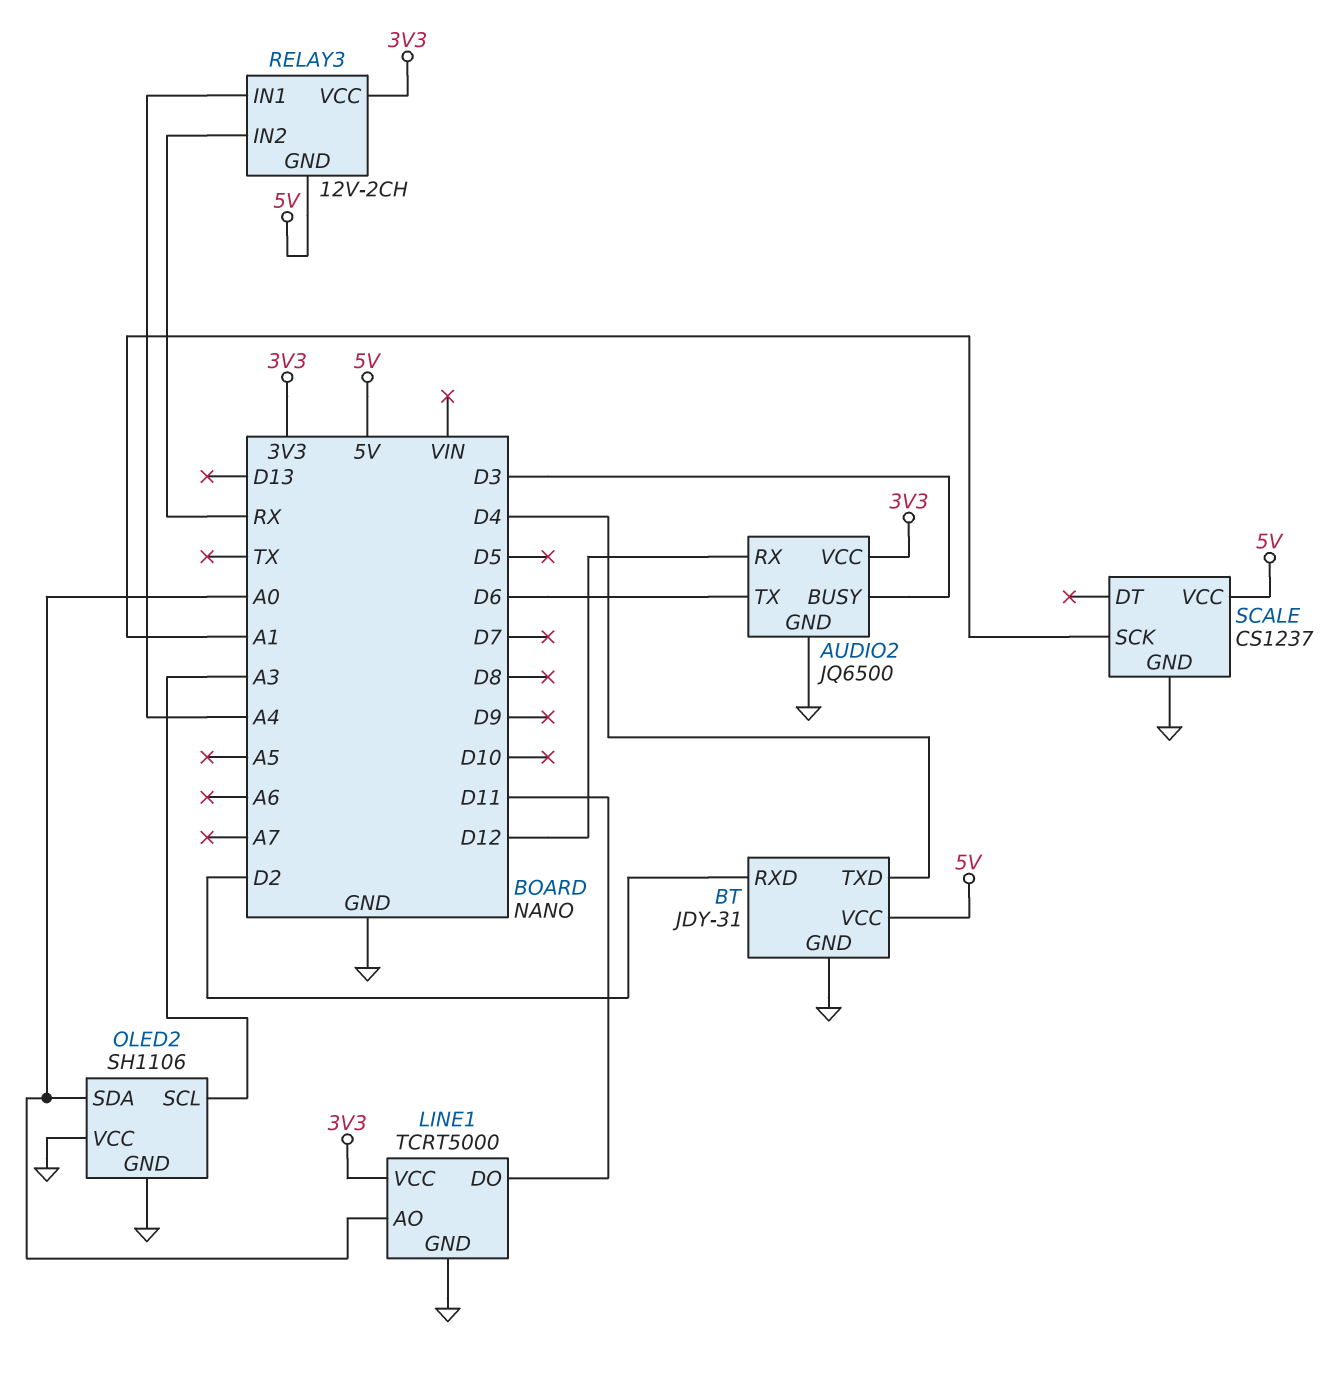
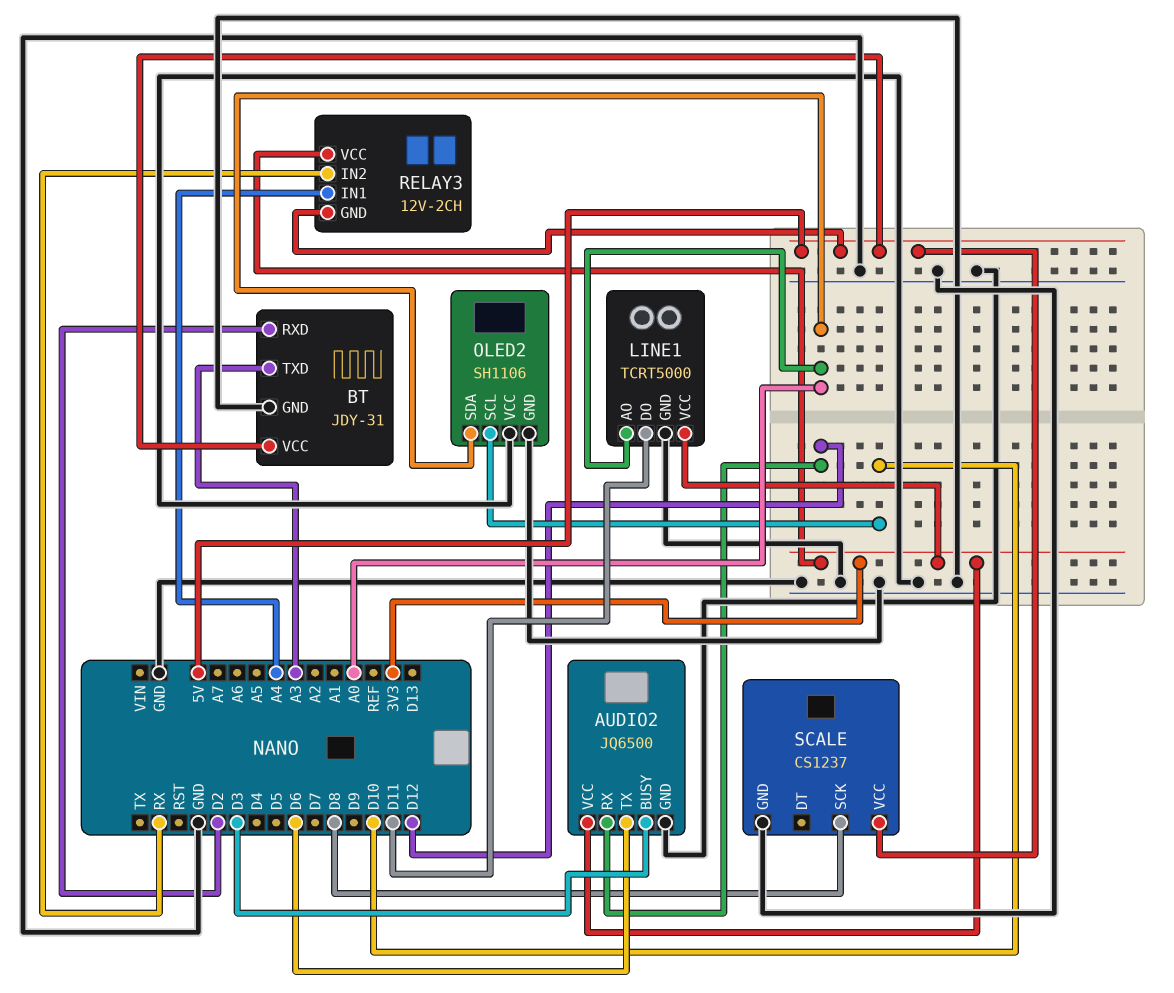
BT pin TXD: D4 -> A3
OLED2 pin SCL: A3 -> D10
SCALE pin SCK: A1 -> D8

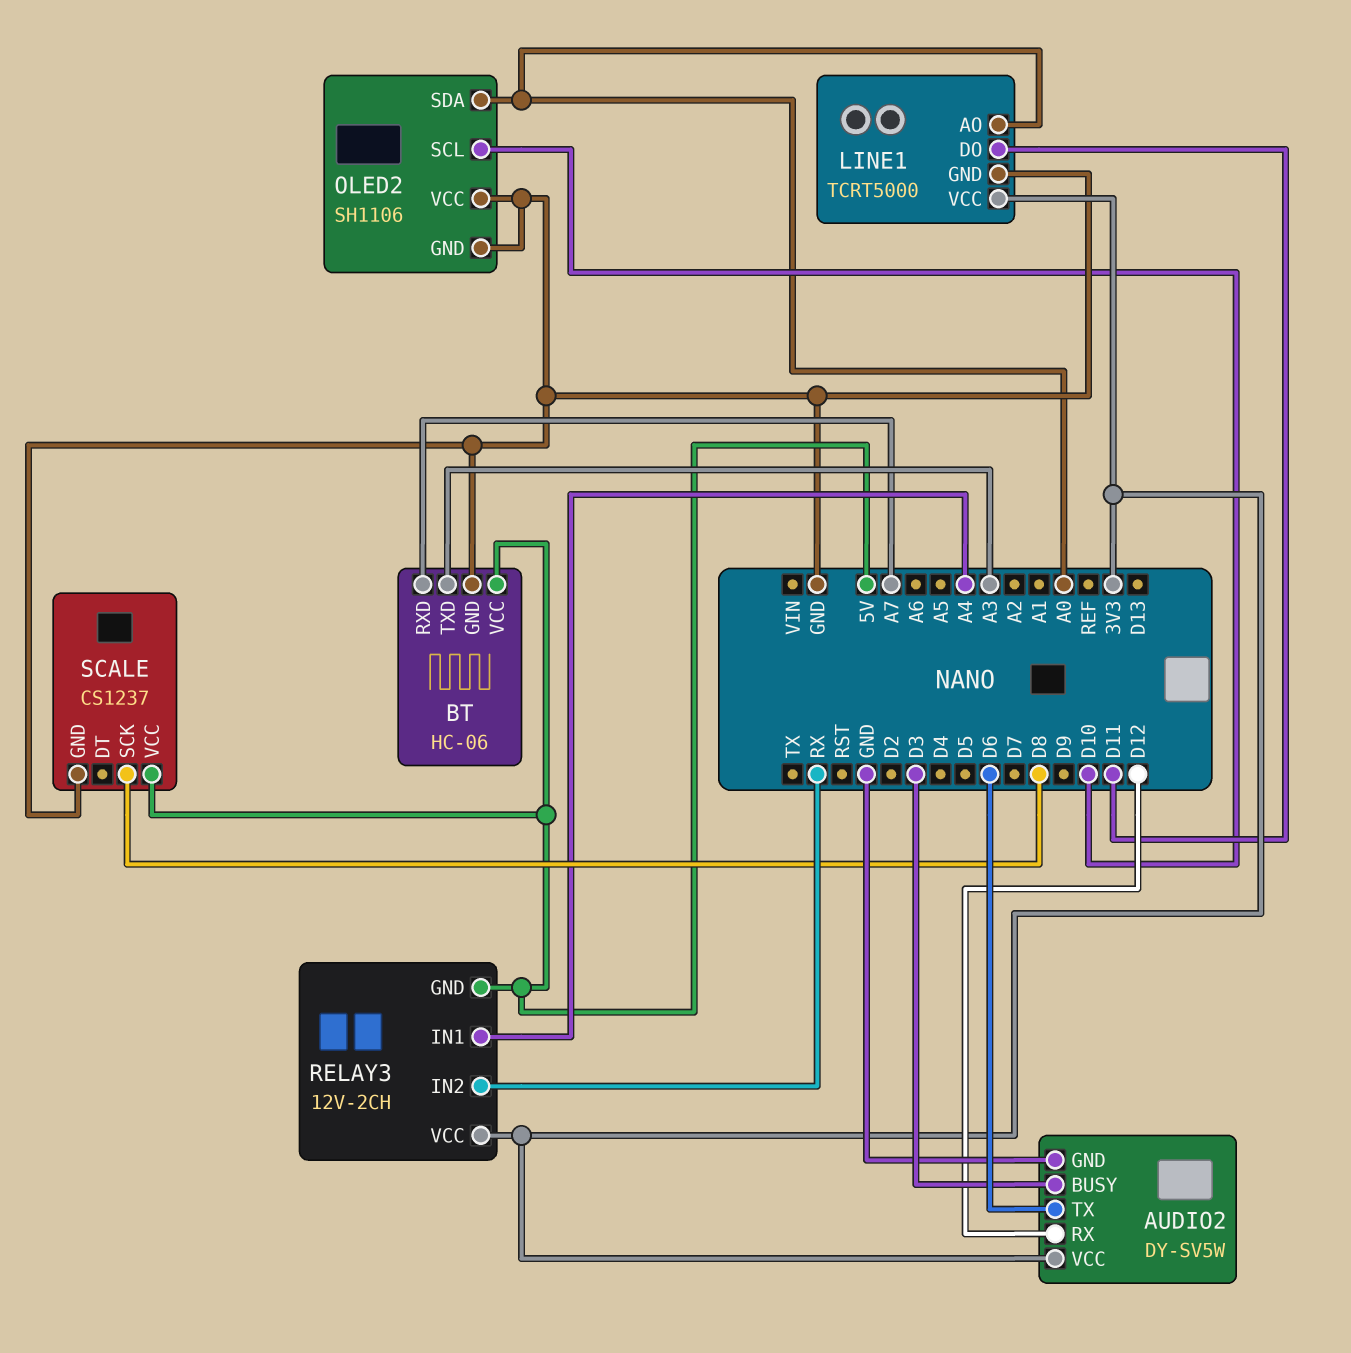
AUDIO2: JQ6500 -> DY-SV5W
BT: JDY-31 -> HC-06
BT pin RXD: D2 -> A7

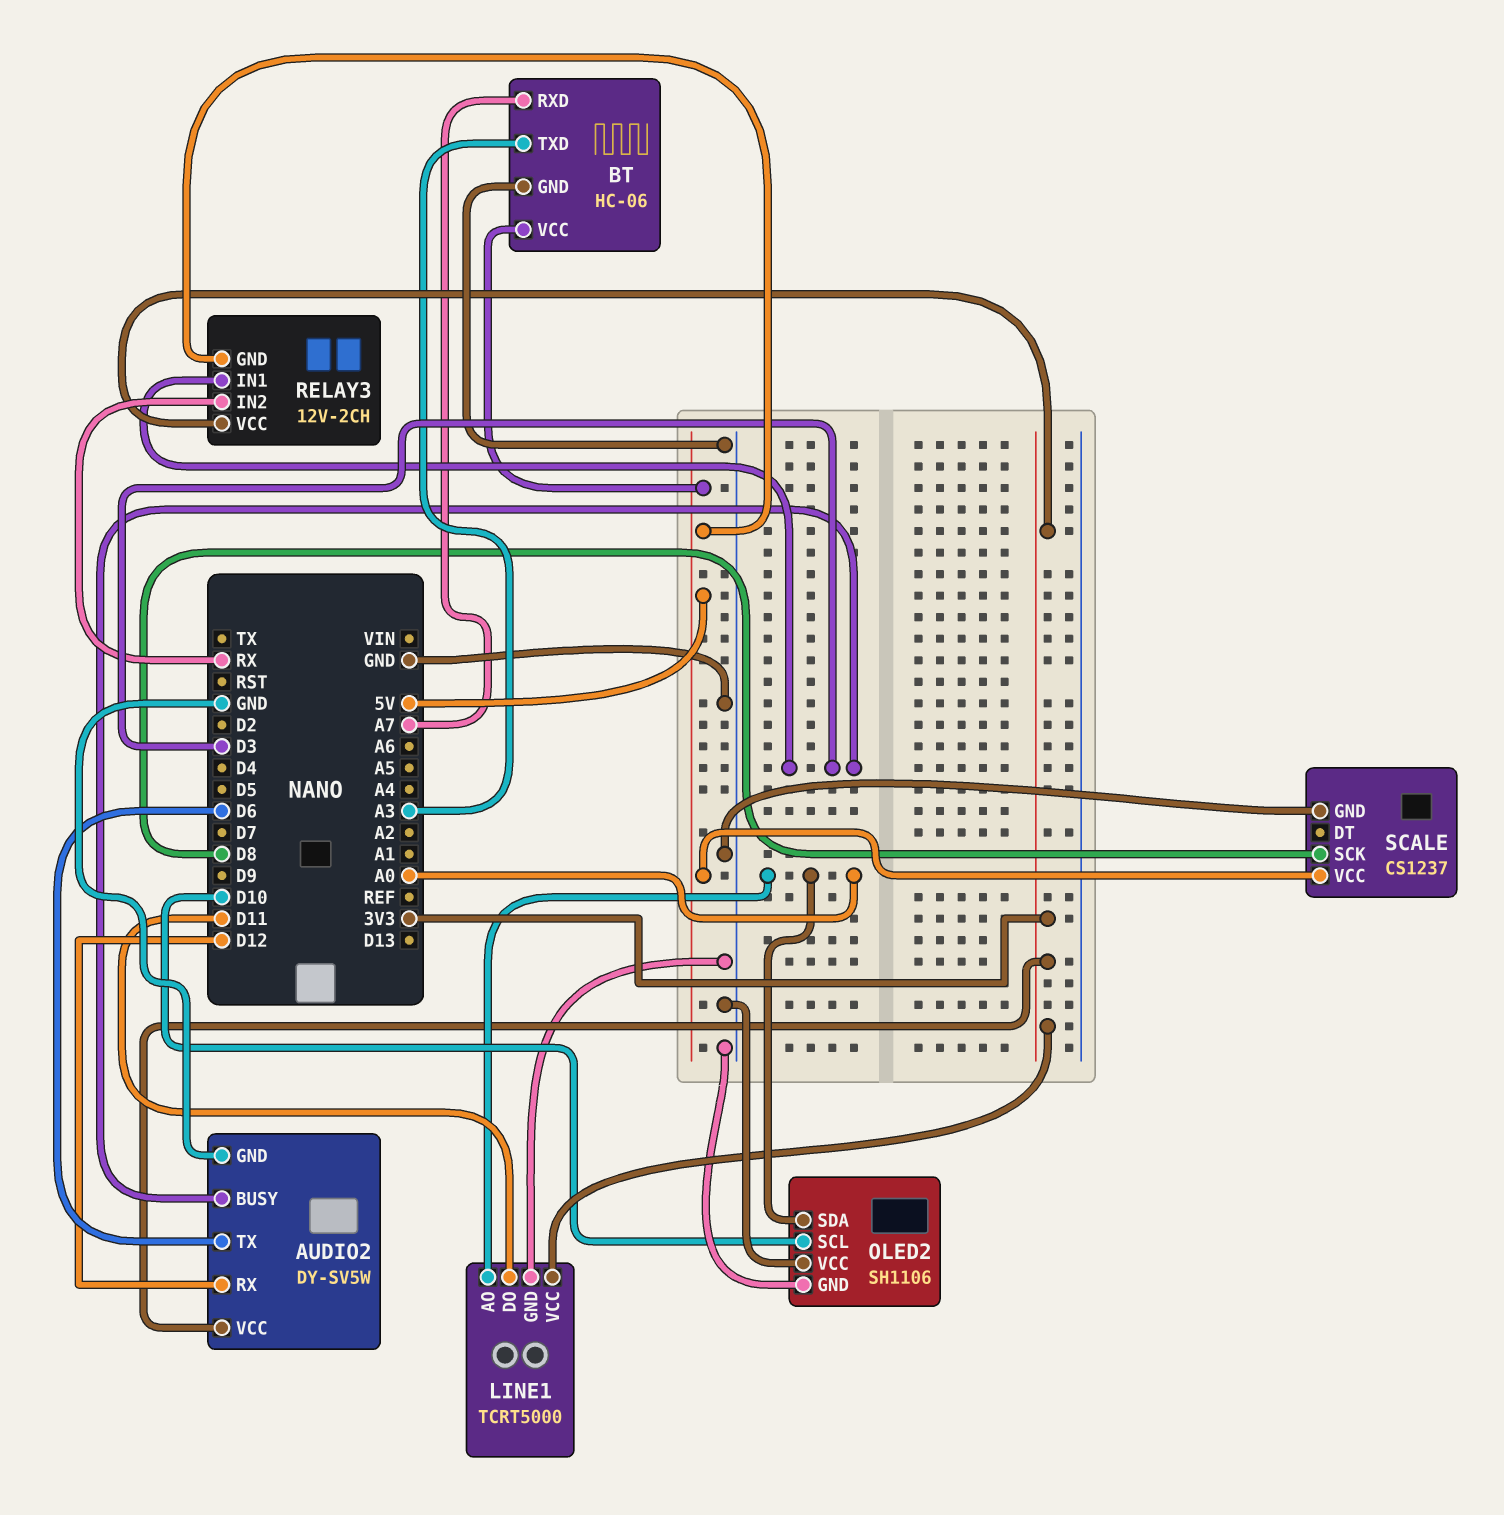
RELAY3 pin IN1: A4 -> D3

